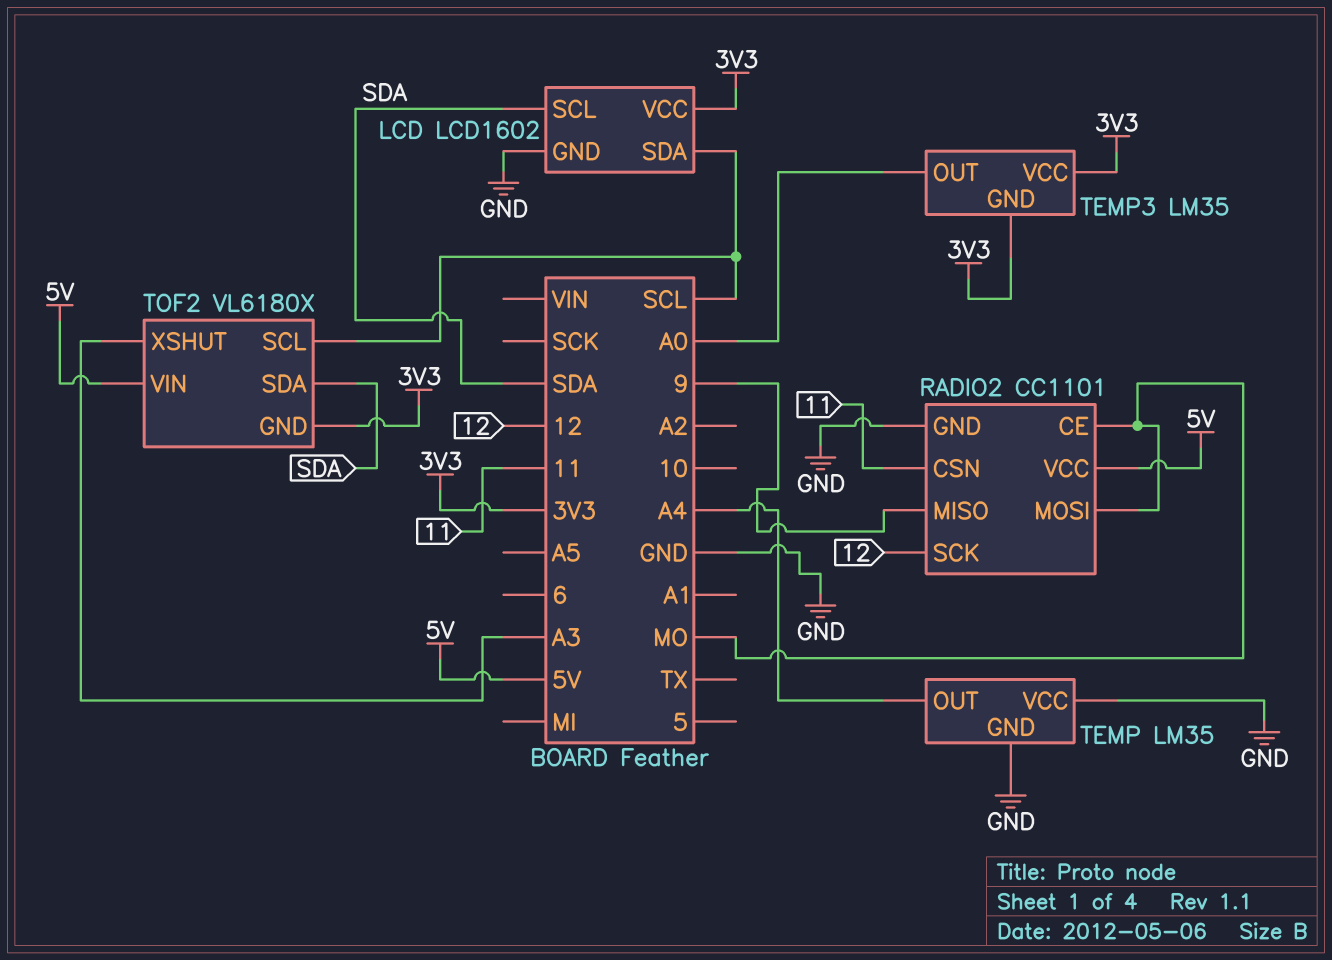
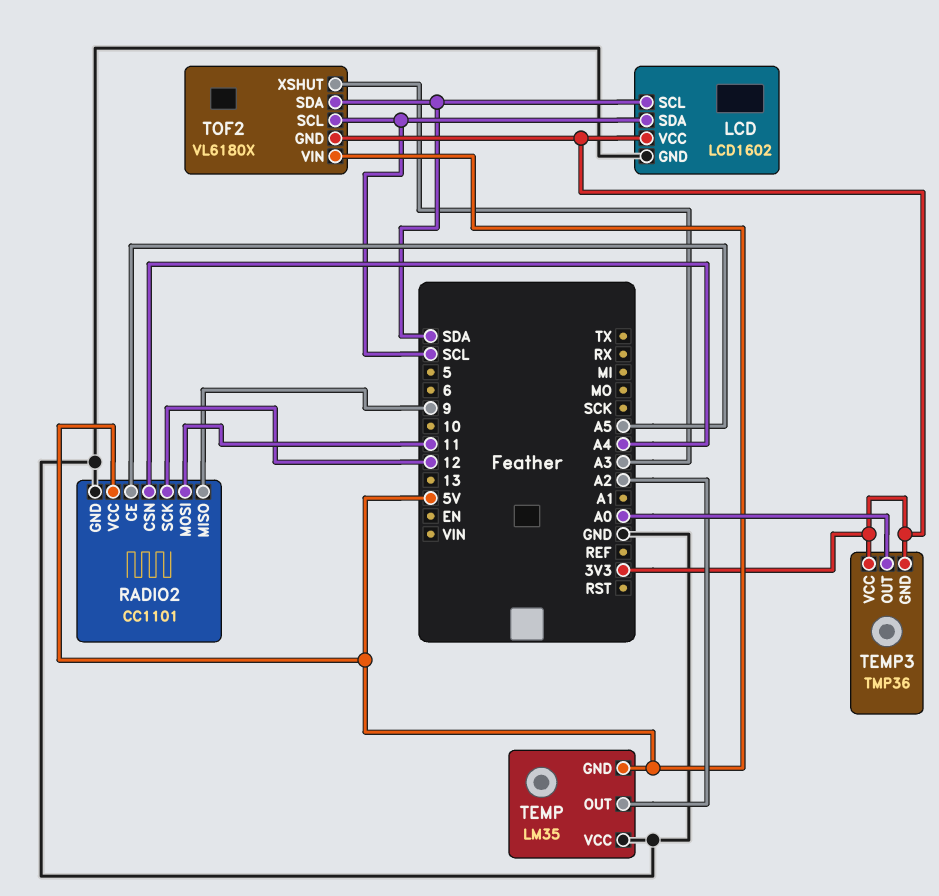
RADIO2 pin CE: MO -> A5
RADIO2 pin CSN: 11 -> A4
RADIO2 pin MOSI: MO -> 11
TEMP pin GND: GND -> 5V
TEMP pin OUT: A4 -> A2
TEMP3: LM35 -> TMP36

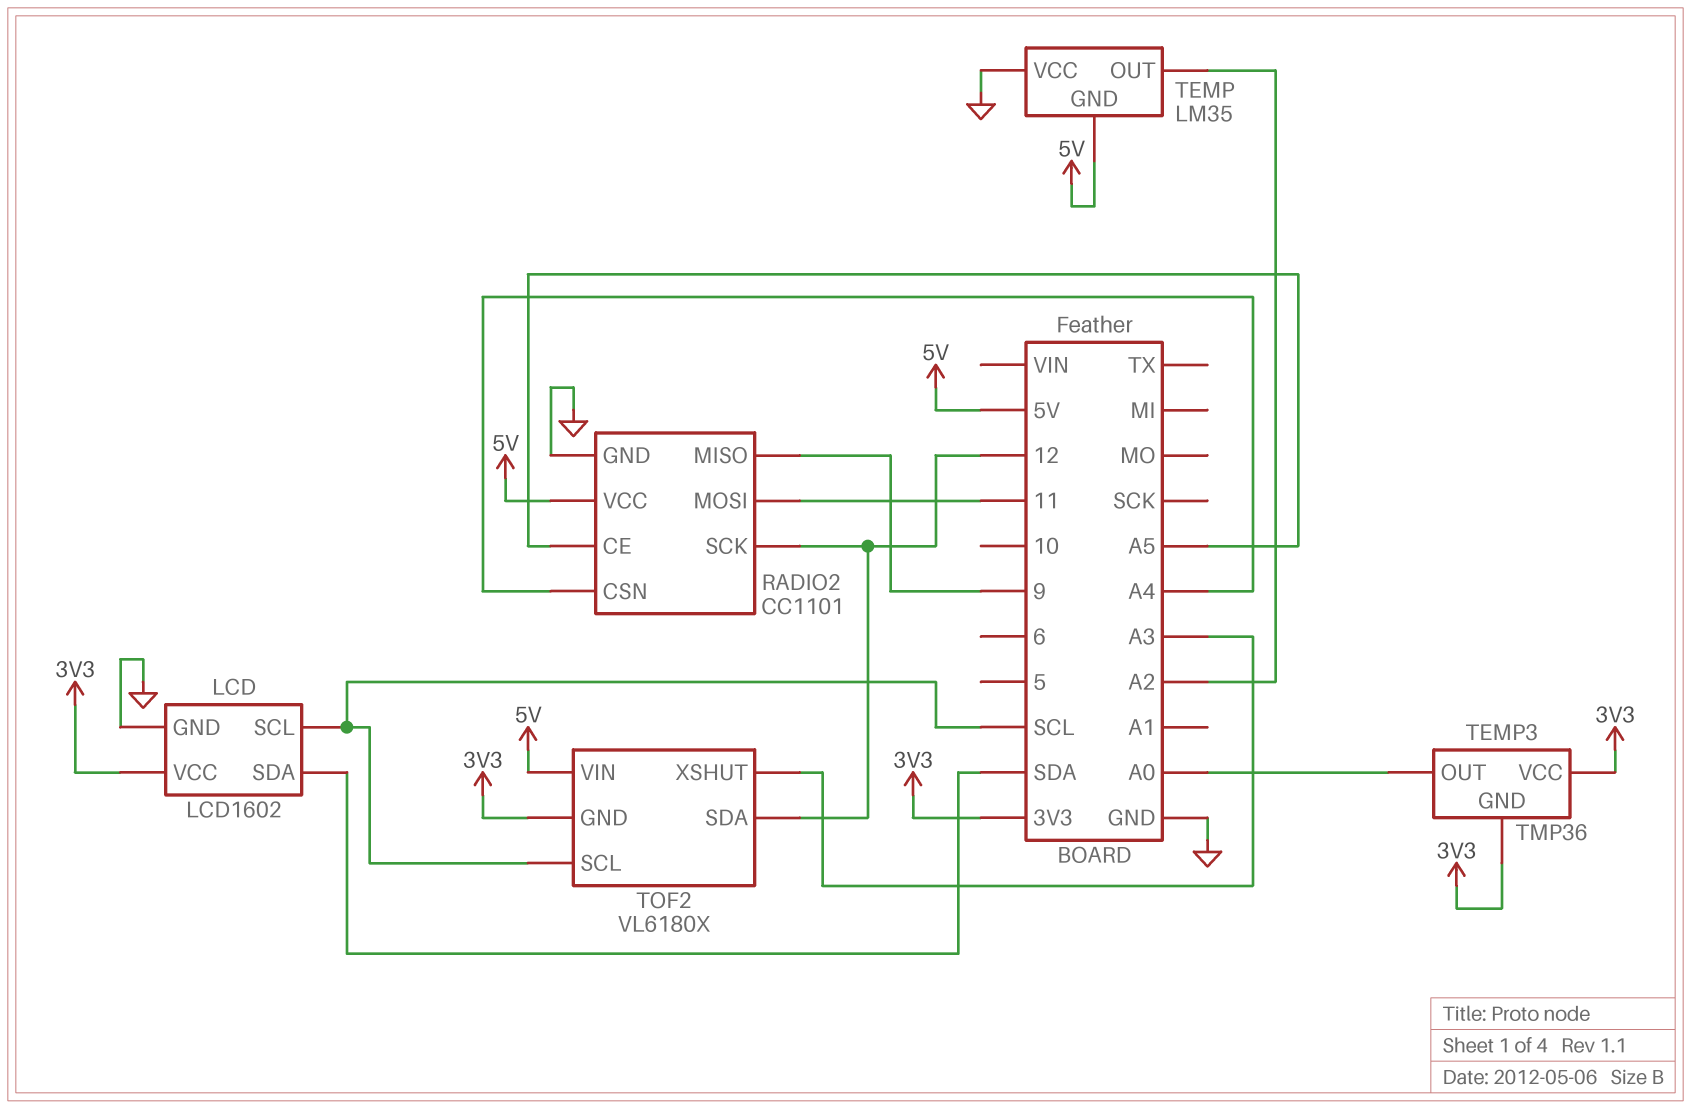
LCD pin SCL: SDA -> SCL
LCD pin SDA: SCL -> SDA
TOF2 pin SDA: SDA -> 12

